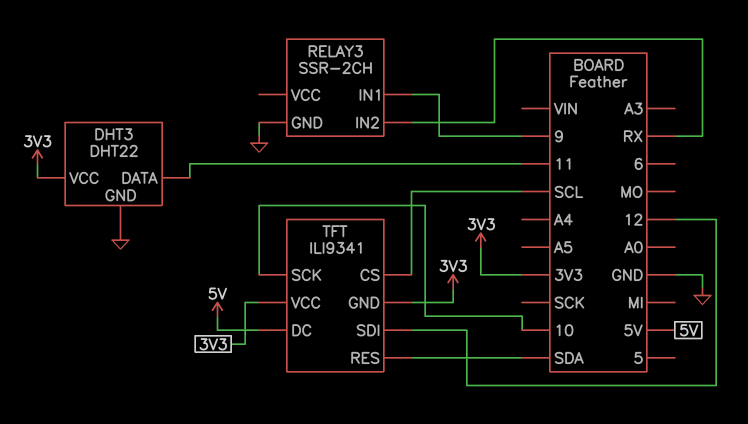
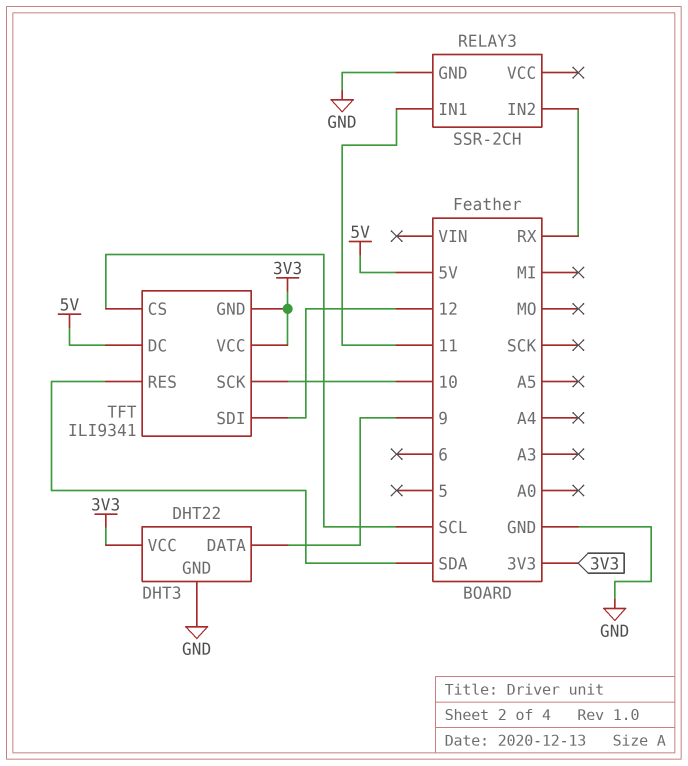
DHT3 pin DATA: 11 -> 9
RELAY3 pin IN1: 9 -> 11

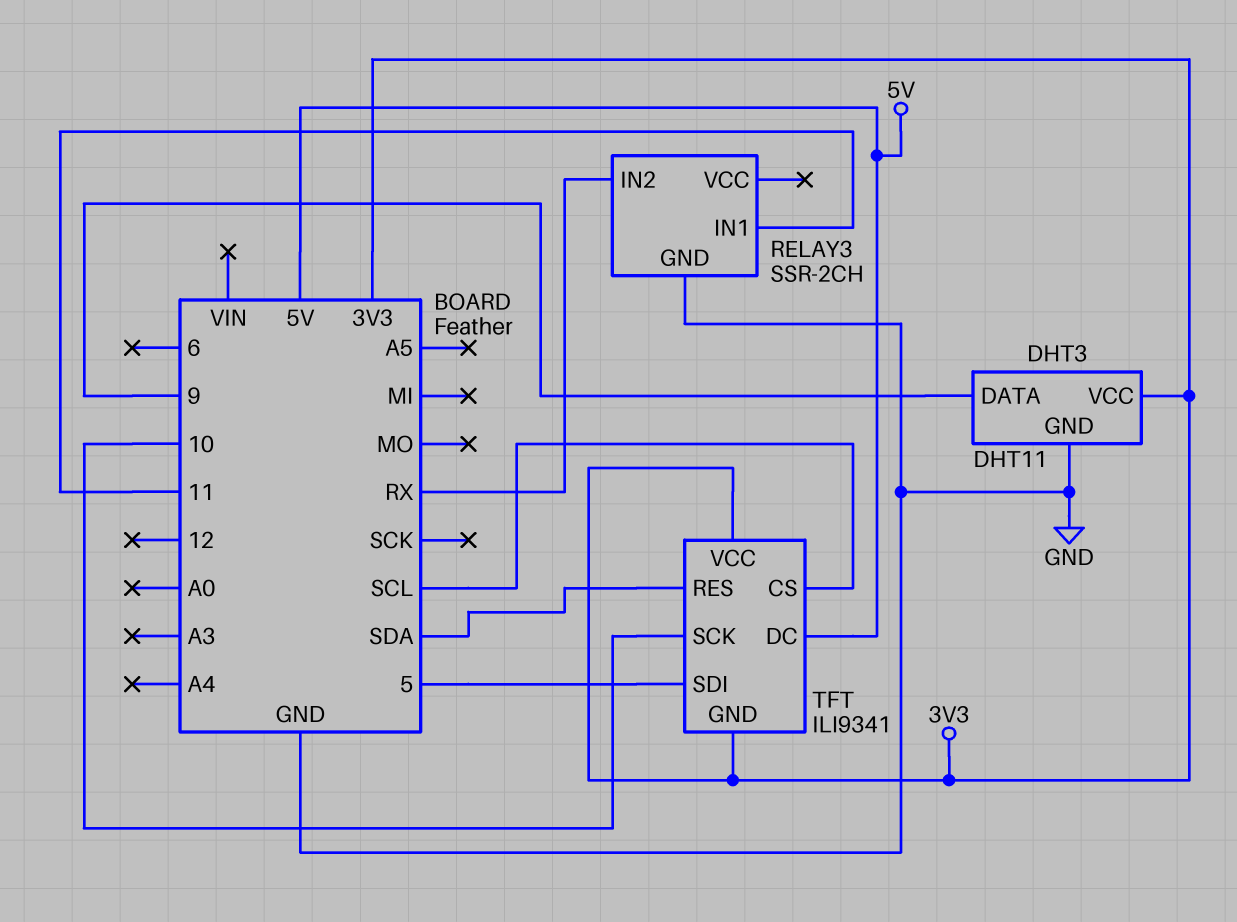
DHT3: DHT22 -> DHT11
TFT pin SDI: 12 -> 5

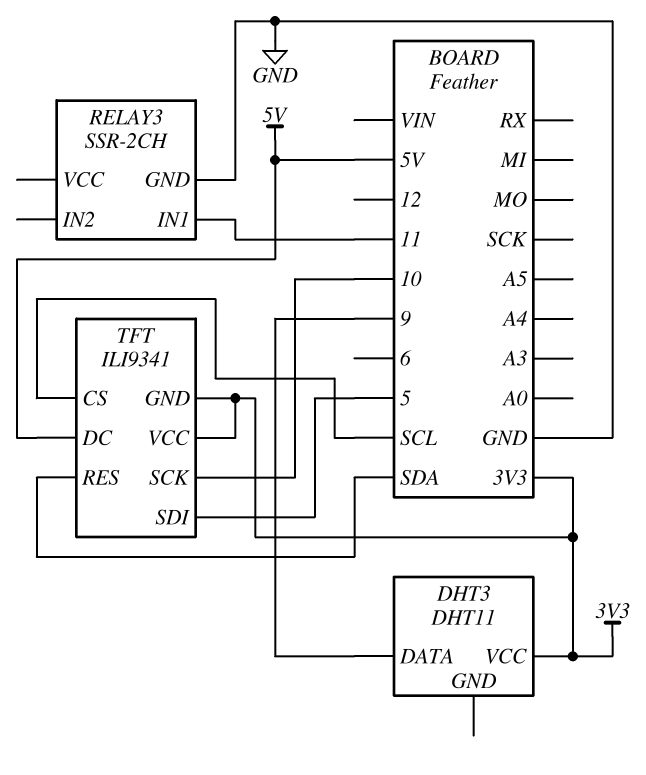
DHT3 pin GND: GND -> none
RELAY3 pin IN2: RX -> none

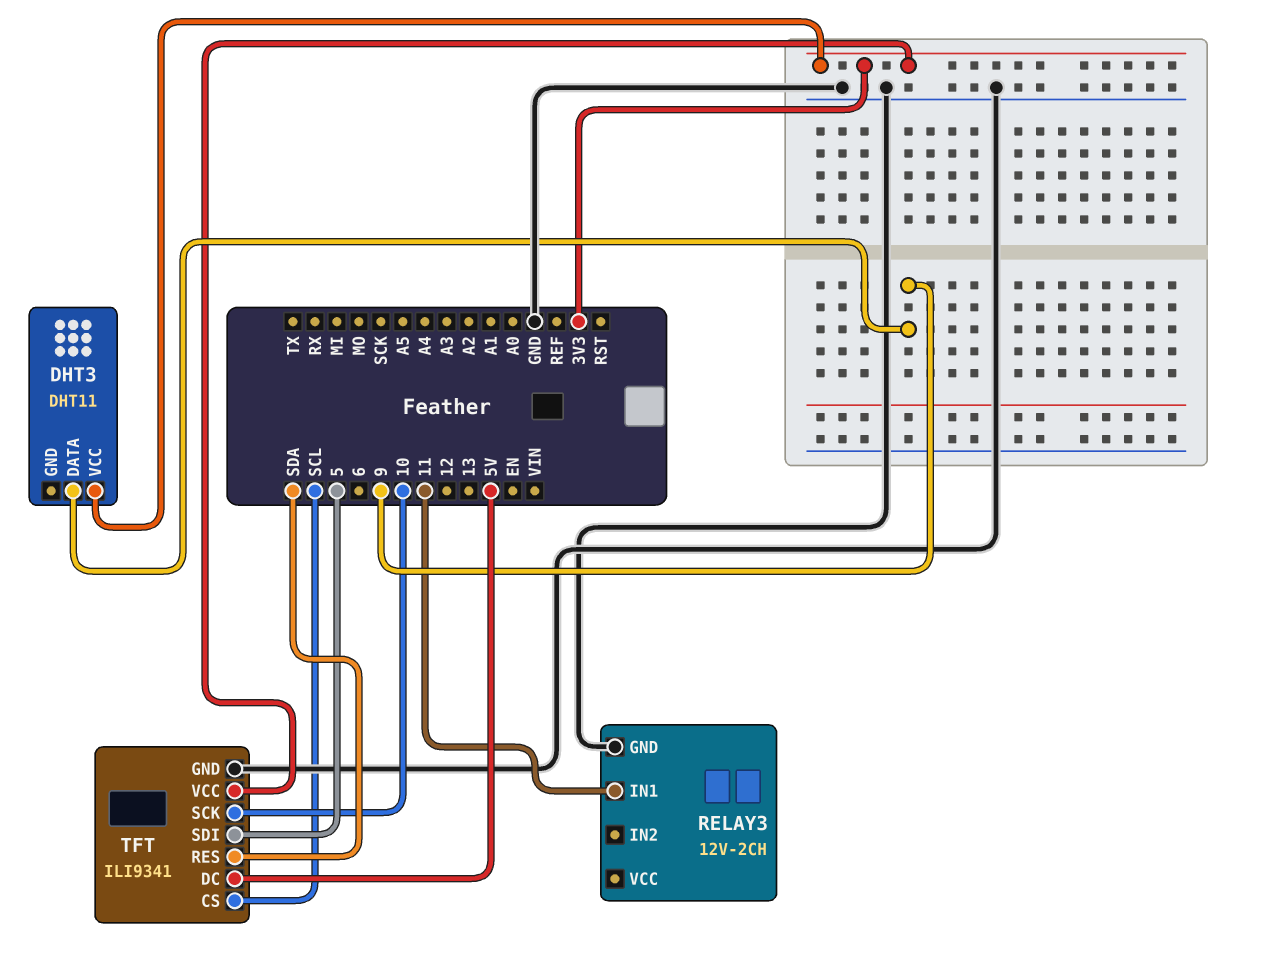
RELAY3: SSR-2CH -> 12V-2CH
TFT pin GND: 3V3 -> GND

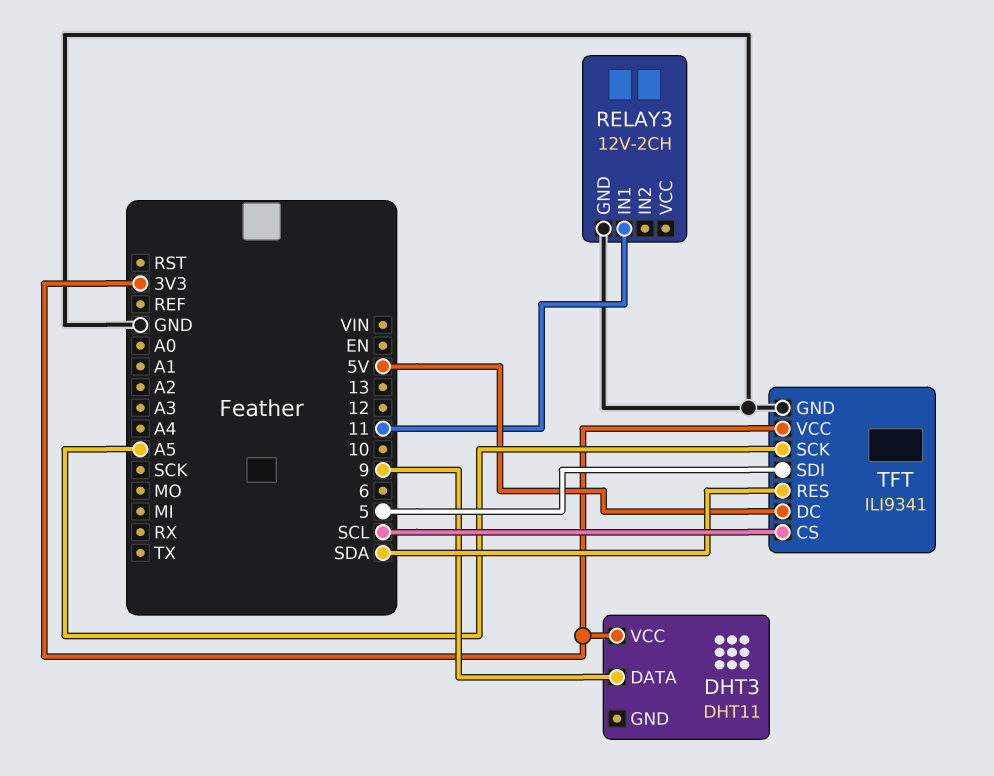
TFT pin SCK: 10 -> A5

